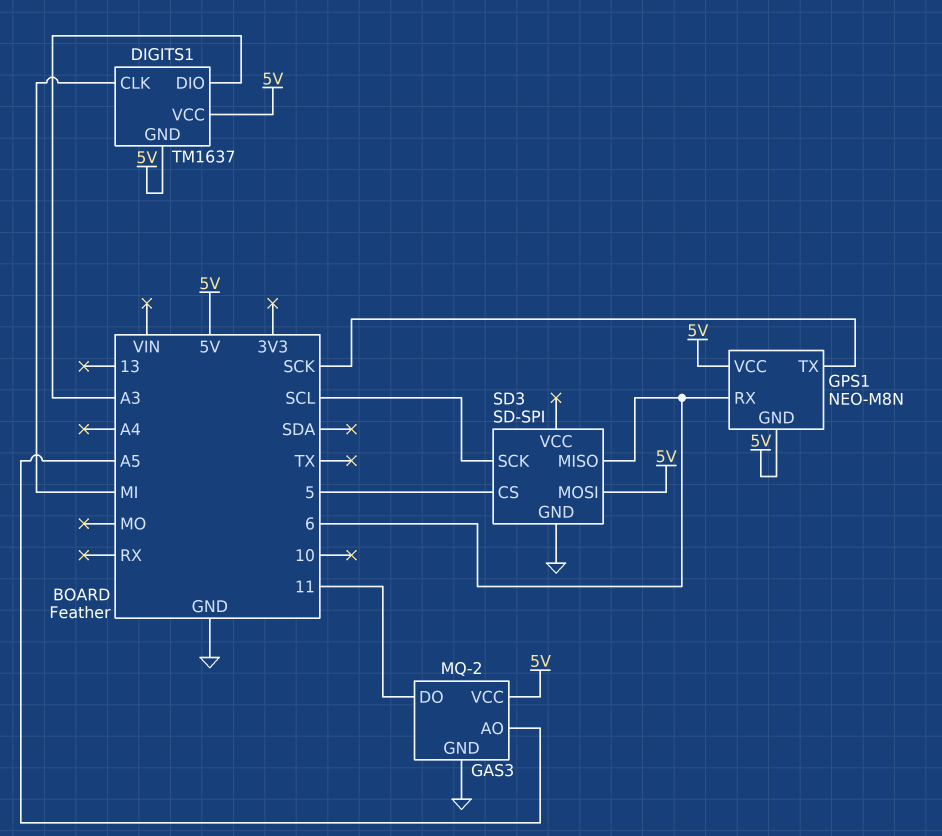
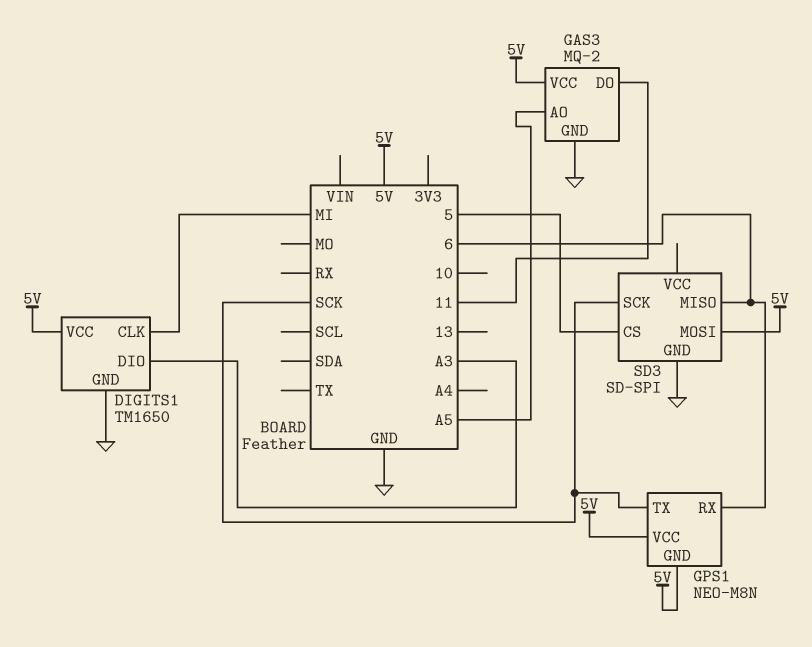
DIGITS1: TM1637 -> TM1650
DIGITS1 pin GND: 5V -> GND
SD3 pin SCK: SCL -> SCK

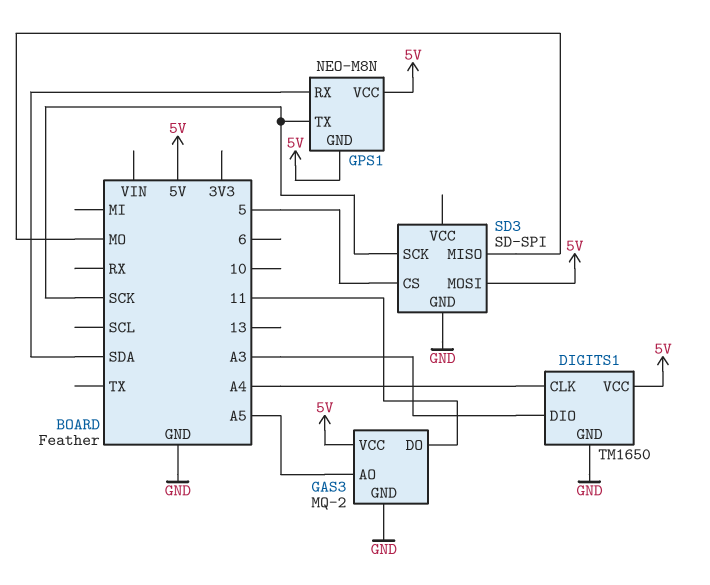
DIGITS1 pin CLK: MI -> A4
GPS1 pin RX: 6 -> SDA
SD3 pin MISO: 6 -> MO

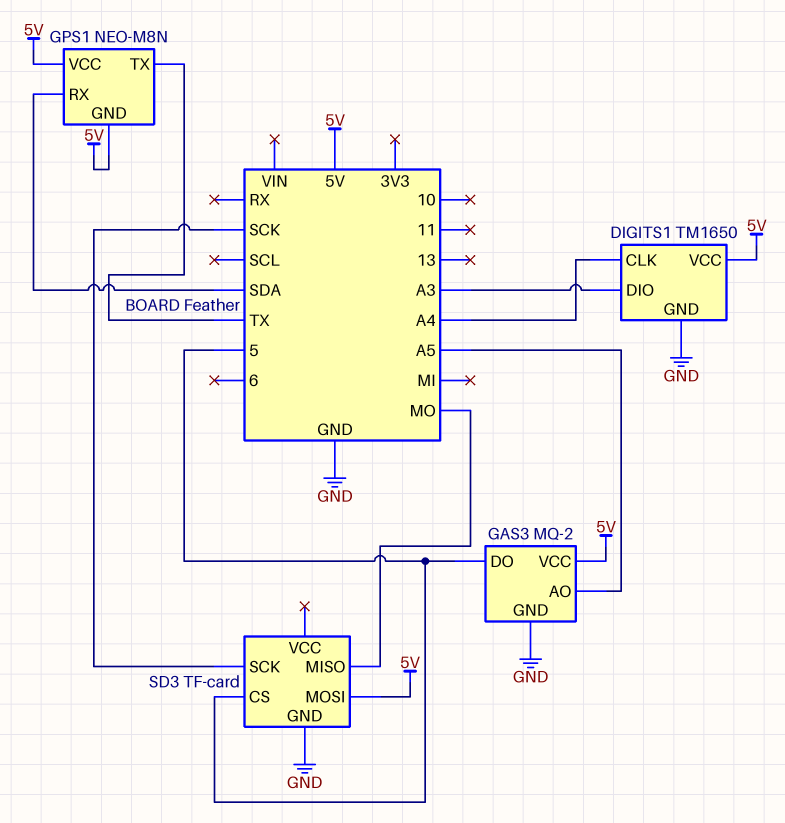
GAS3 pin DO: 11 -> 5
GPS1 pin TX: SCK -> TX
SD3: SD-SPI -> TF-card

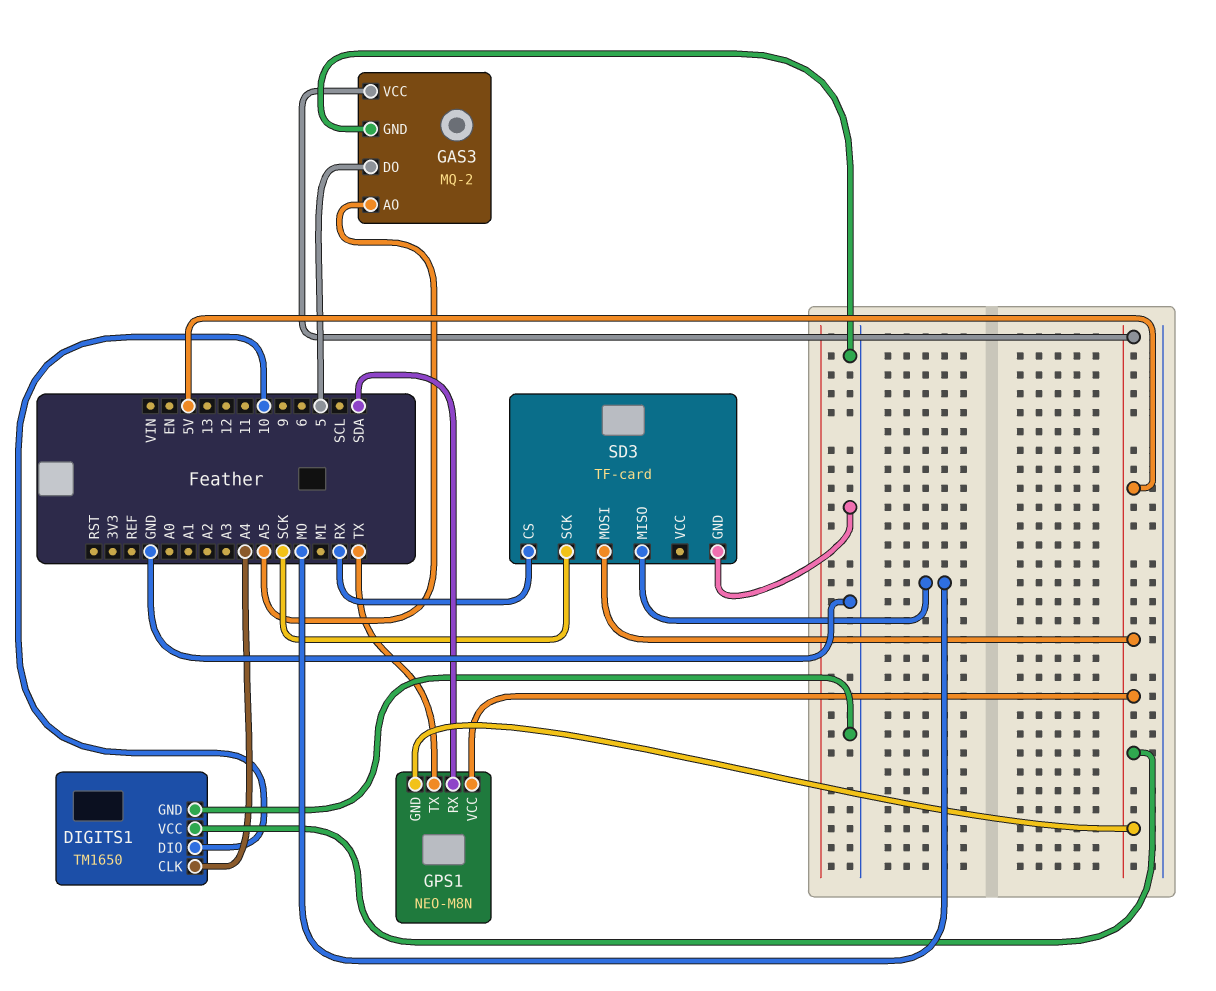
DIGITS1 pin DIO: A3 -> 10
SD3 pin CS: 5 -> RX

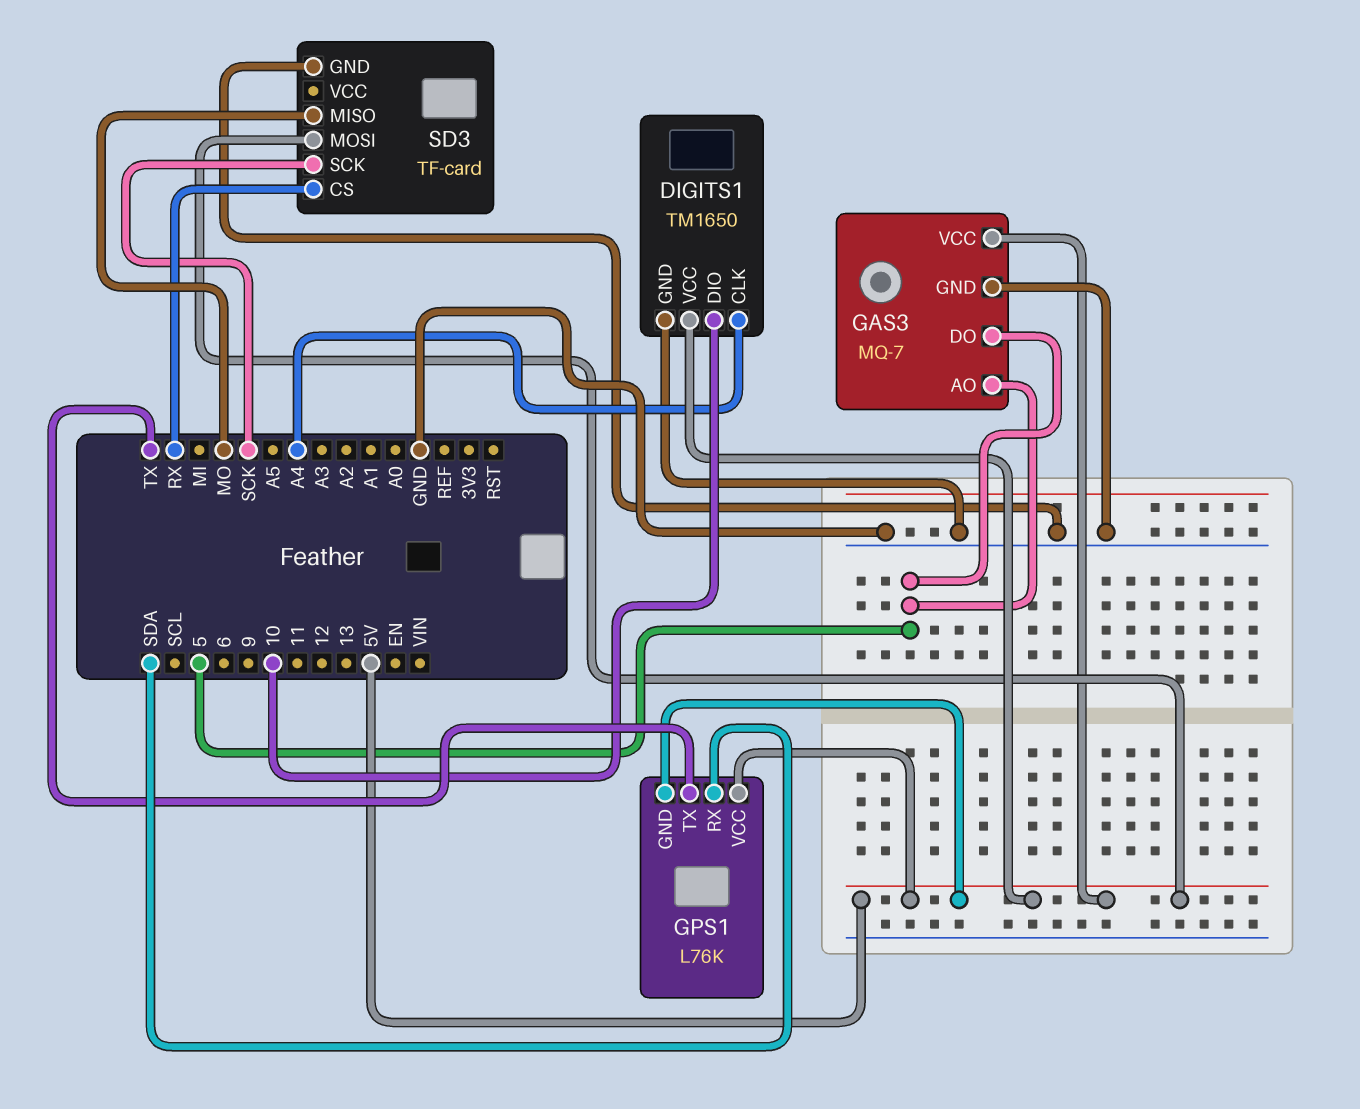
GAS3: MQ-2 -> MQ-7
GAS3 pin AO: A5 -> 5
GPS1: NEO-M8N -> L76K

